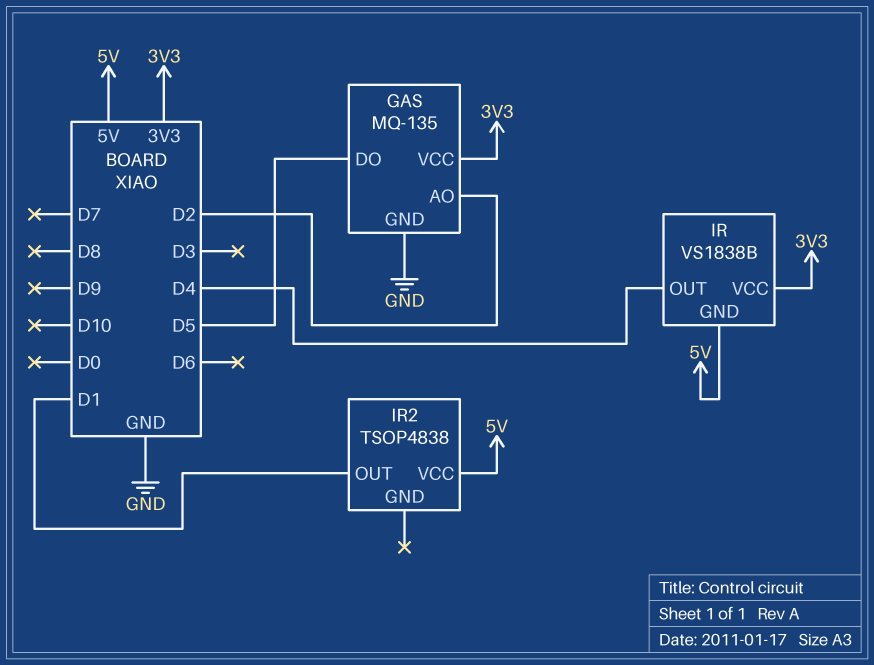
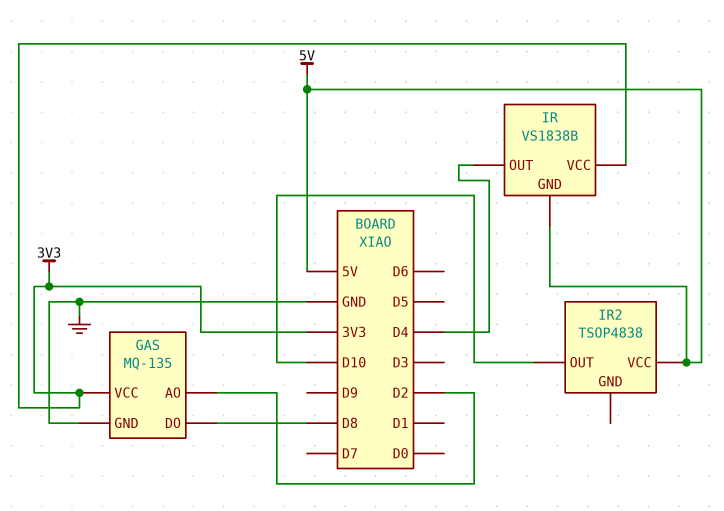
GAS pin DO: D5 -> D8
IR2 pin OUT: D1 -> D10

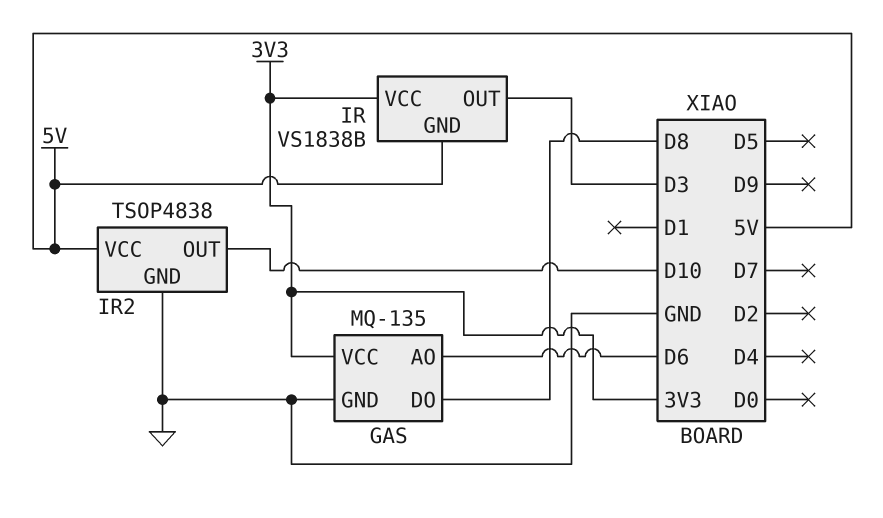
GAS pin AO: D2 -> D6
IR pin OUT: D4 -> D3
IR2 pin GND: none -> GND

